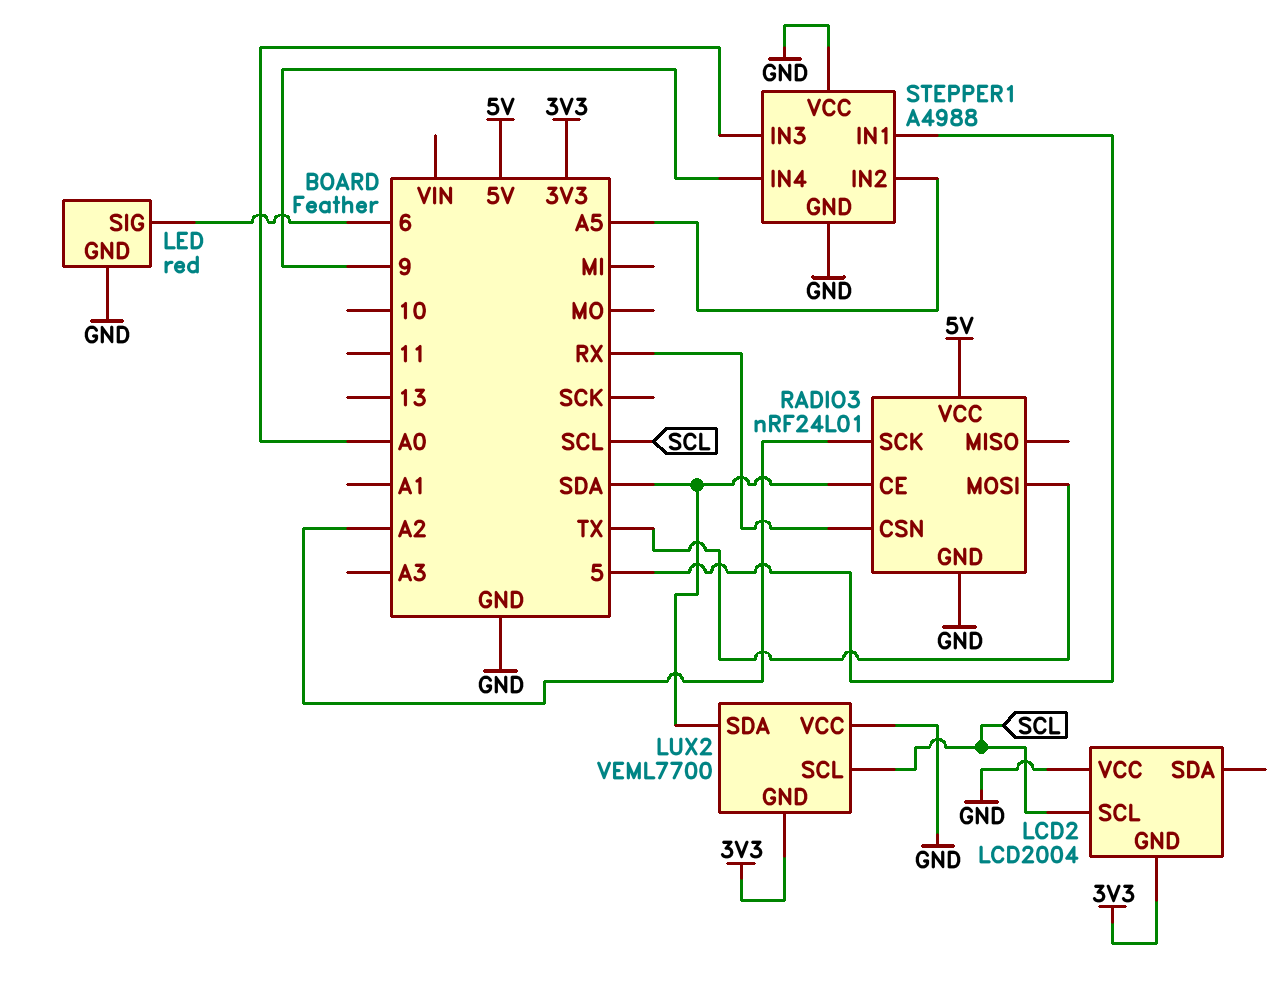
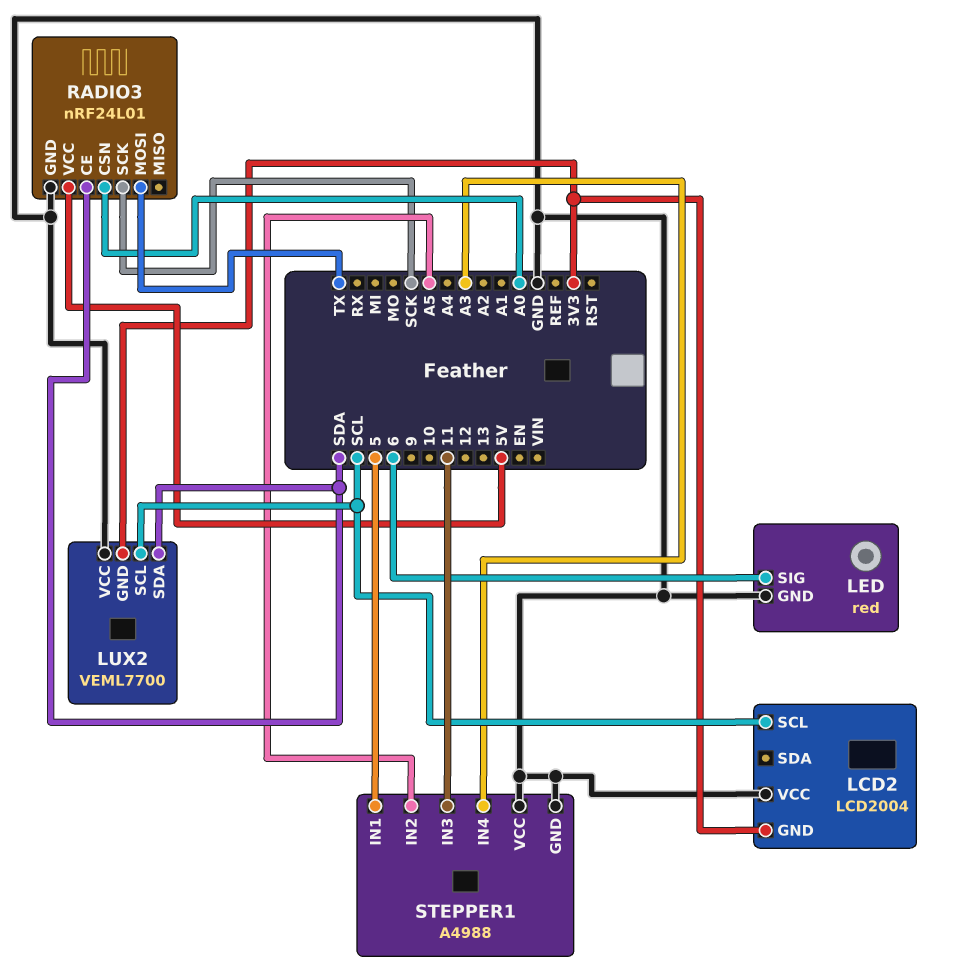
RADIO3 pin CSN: RX -> A0
RADIO3 pin SCK: A2 -> SCK
STEPPER1 pin IN3: A0 -> 11
STEPPER1 pin IN4: 9 -> A3

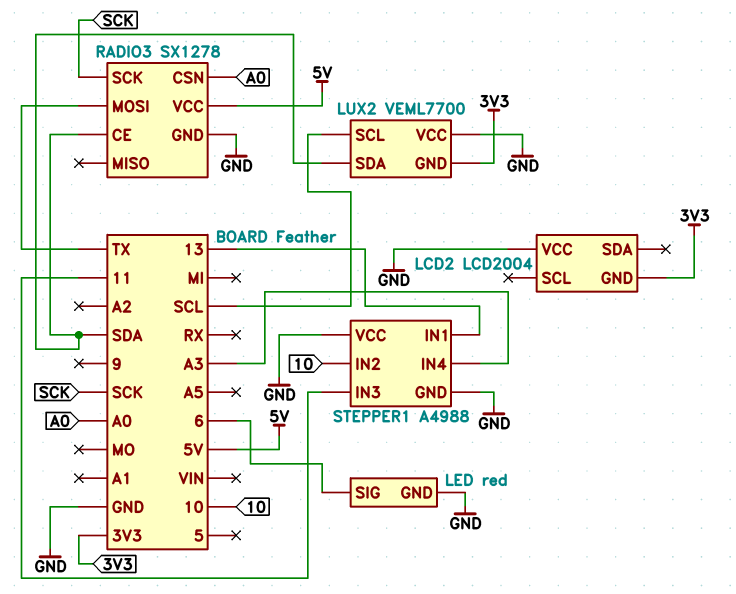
LCD2 pin SCL: SCL -> none
RADIO3: nRF24L01 -> SX1278
STEPPER1 pin IN1: 5 -> 13
STEPPER1 pin IN2: A5 -> 10

